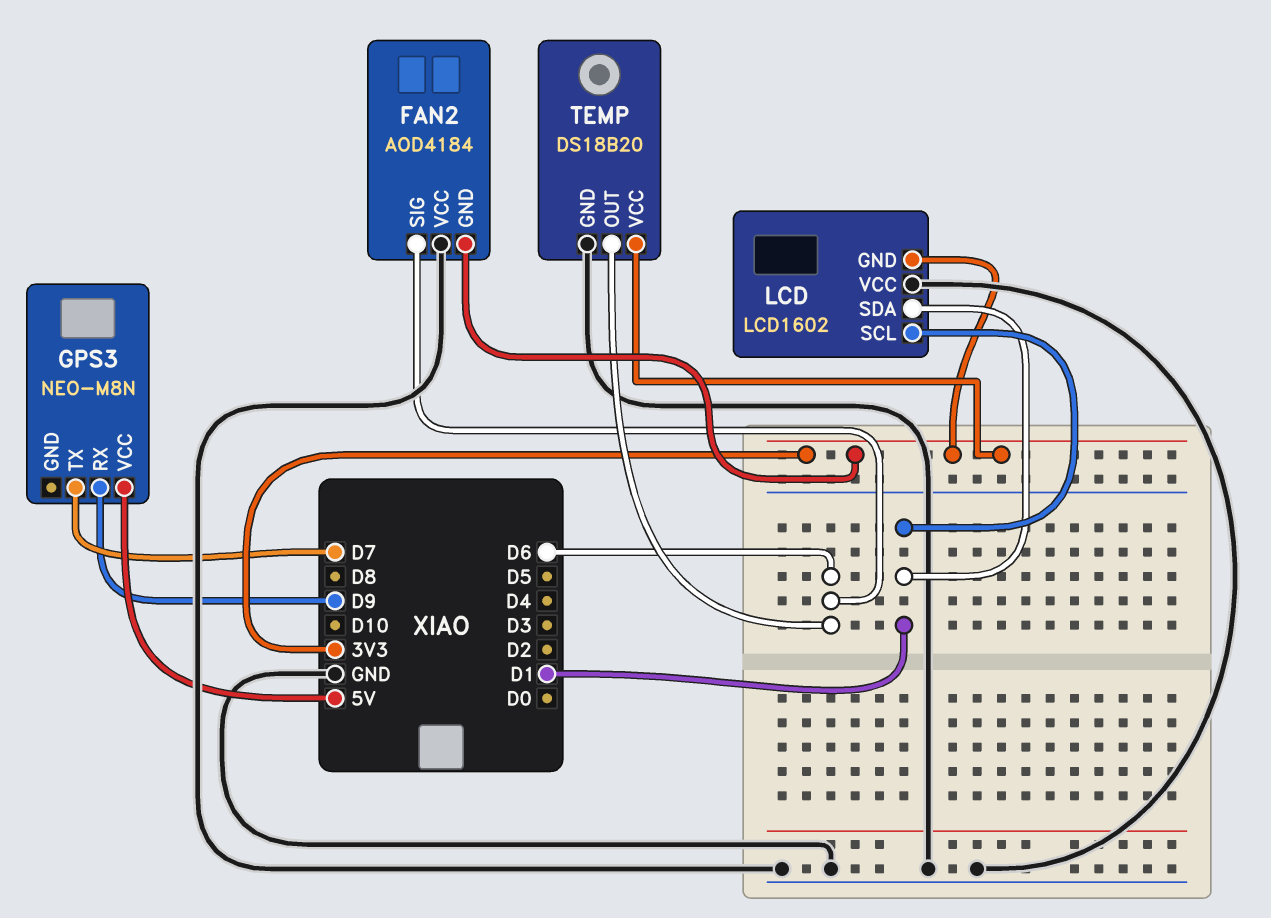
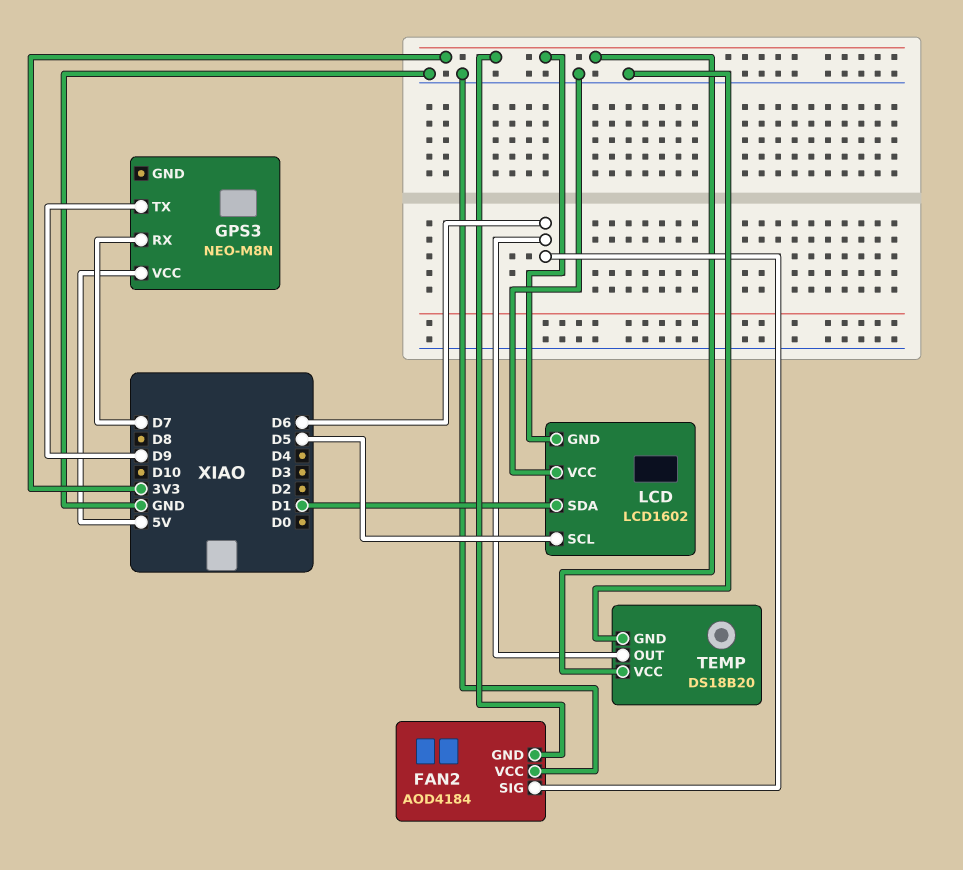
GPS3 pin RX: D9 -> D7
GPS3 pin TX: D7 -> D9
LCD pin SCL: D1 -> D5

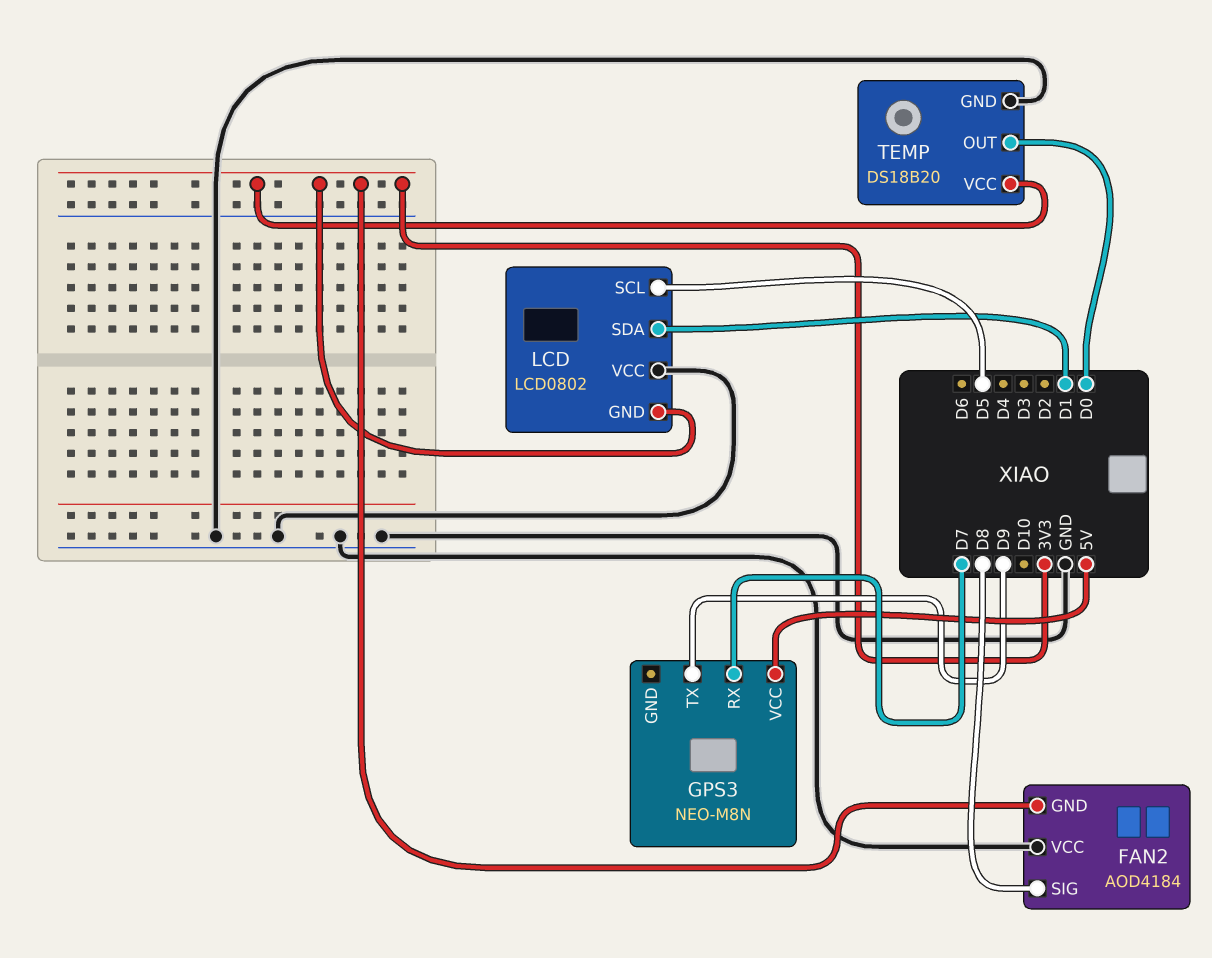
FAN2 pin SIG: D6 -> D8
LCD: LCD1602 -> LCD0802
TEMP pin OUT: D6 -> D0

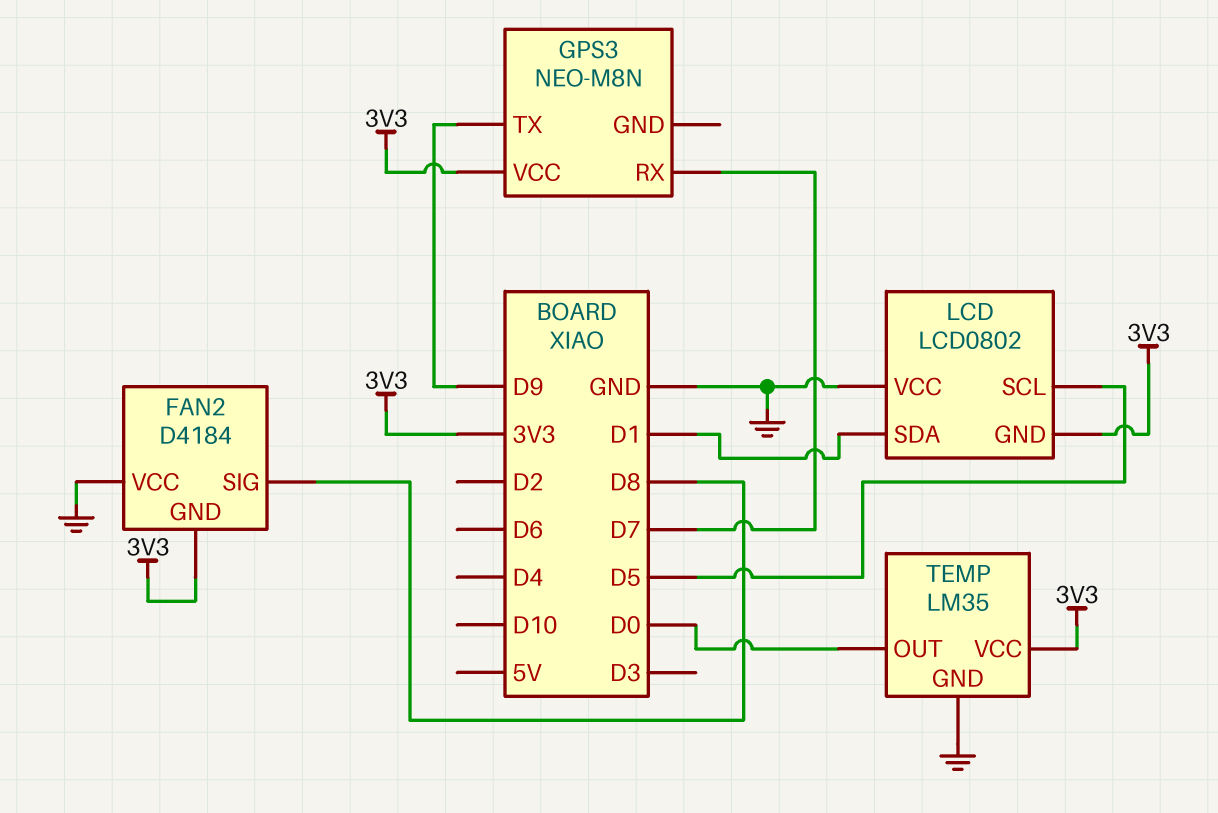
FAN2: AOD4184 -> D4184
GPS3 pin VCC: 5V -> 3V3
TEMP: DS18B20 -> LM35

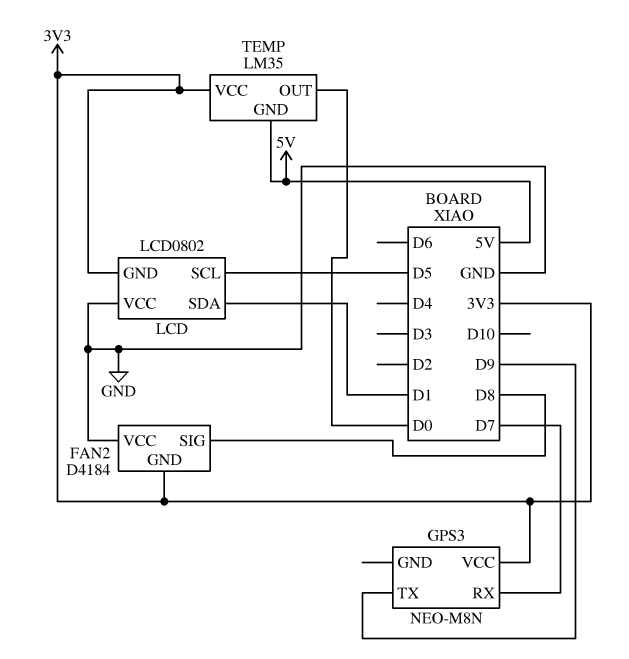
TEMP pin GND: GND -> 5V

